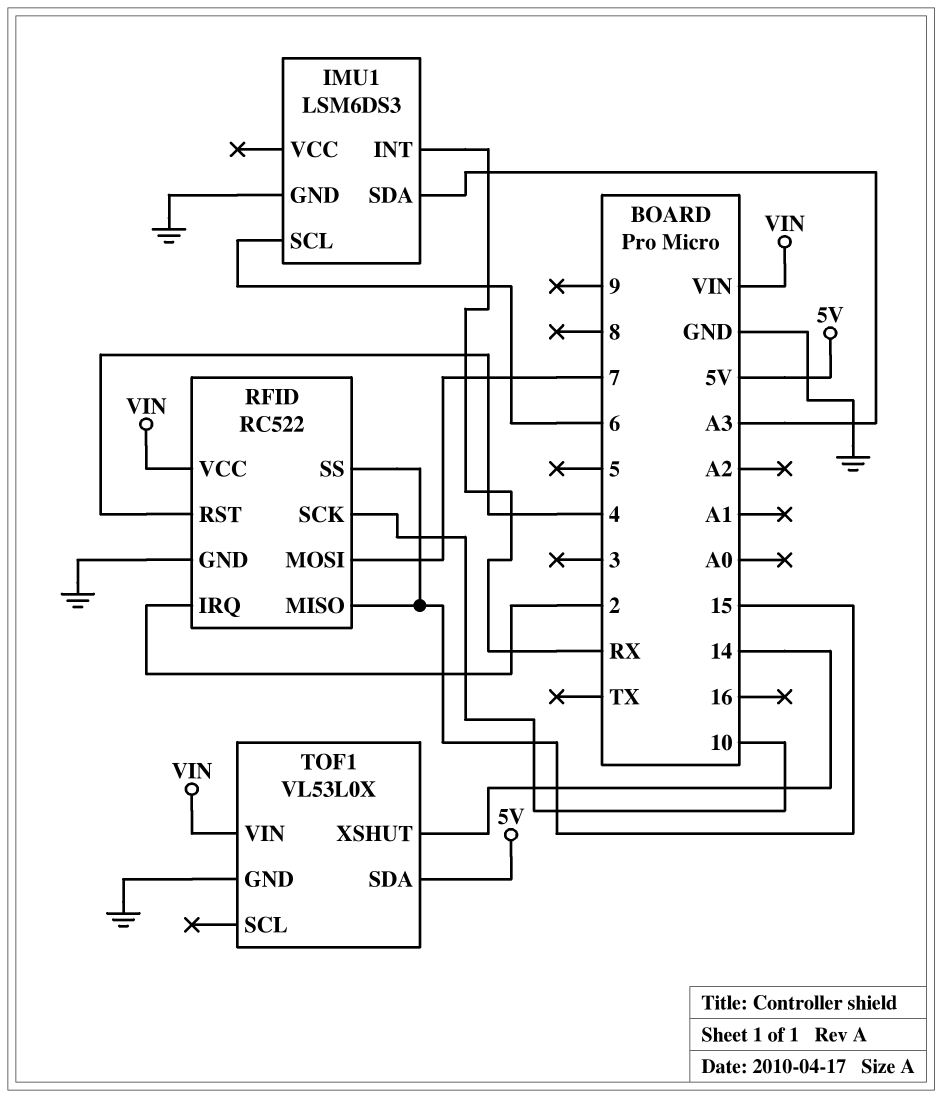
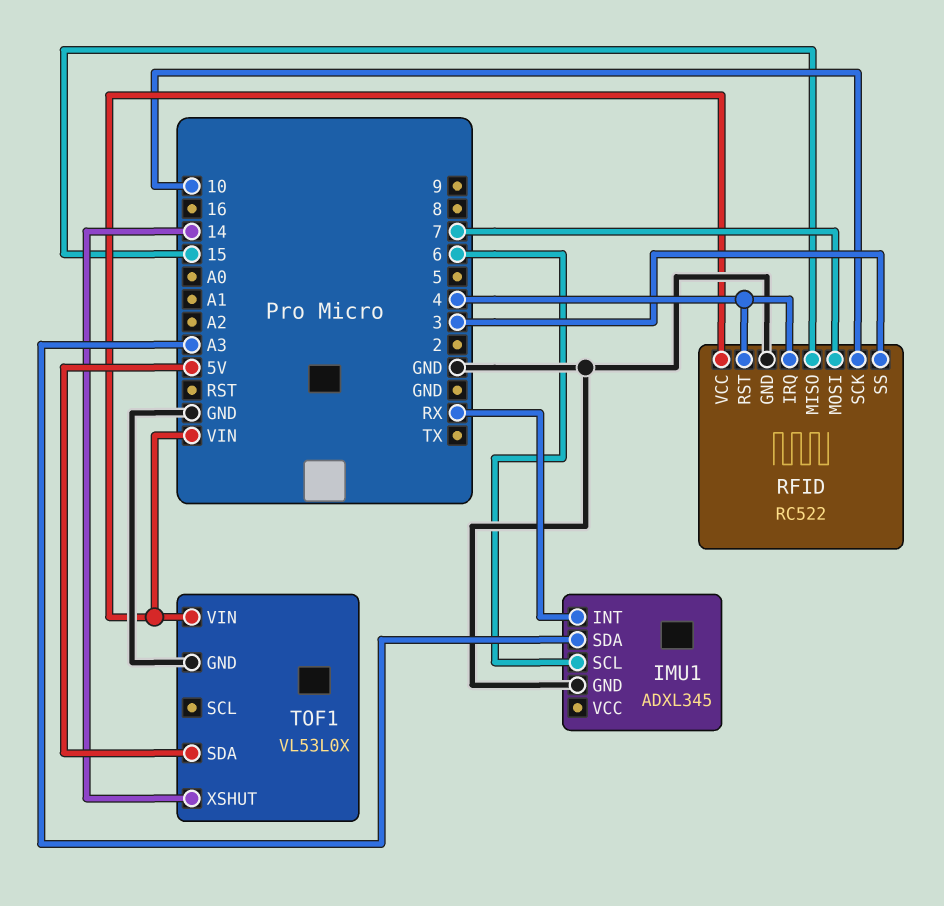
IMU1: LSM6DS3 -> ADXL345
RFID pin IRQ: 2 -> 4
RFID pin SS: 15 -> 3

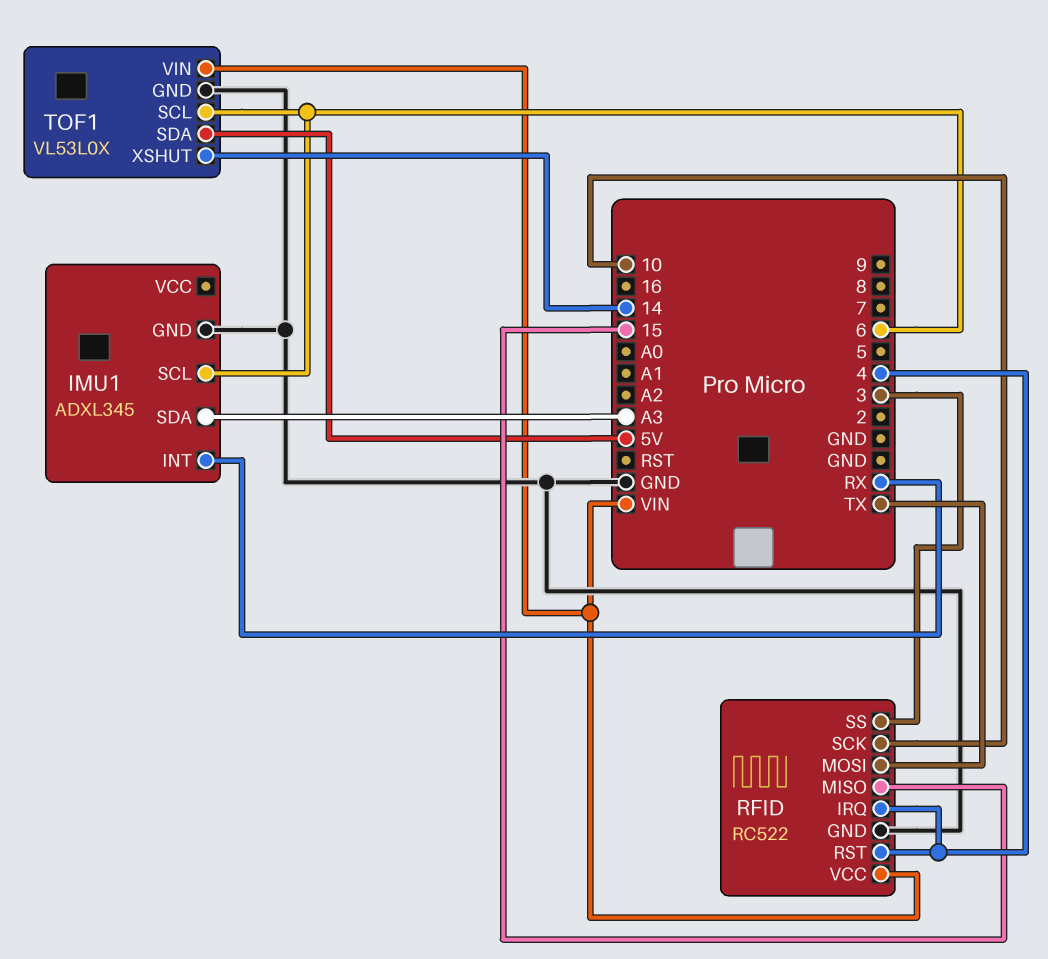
RFID pin MOSI: 7 -> TX
TOF1 pin SCL: none -> 6

